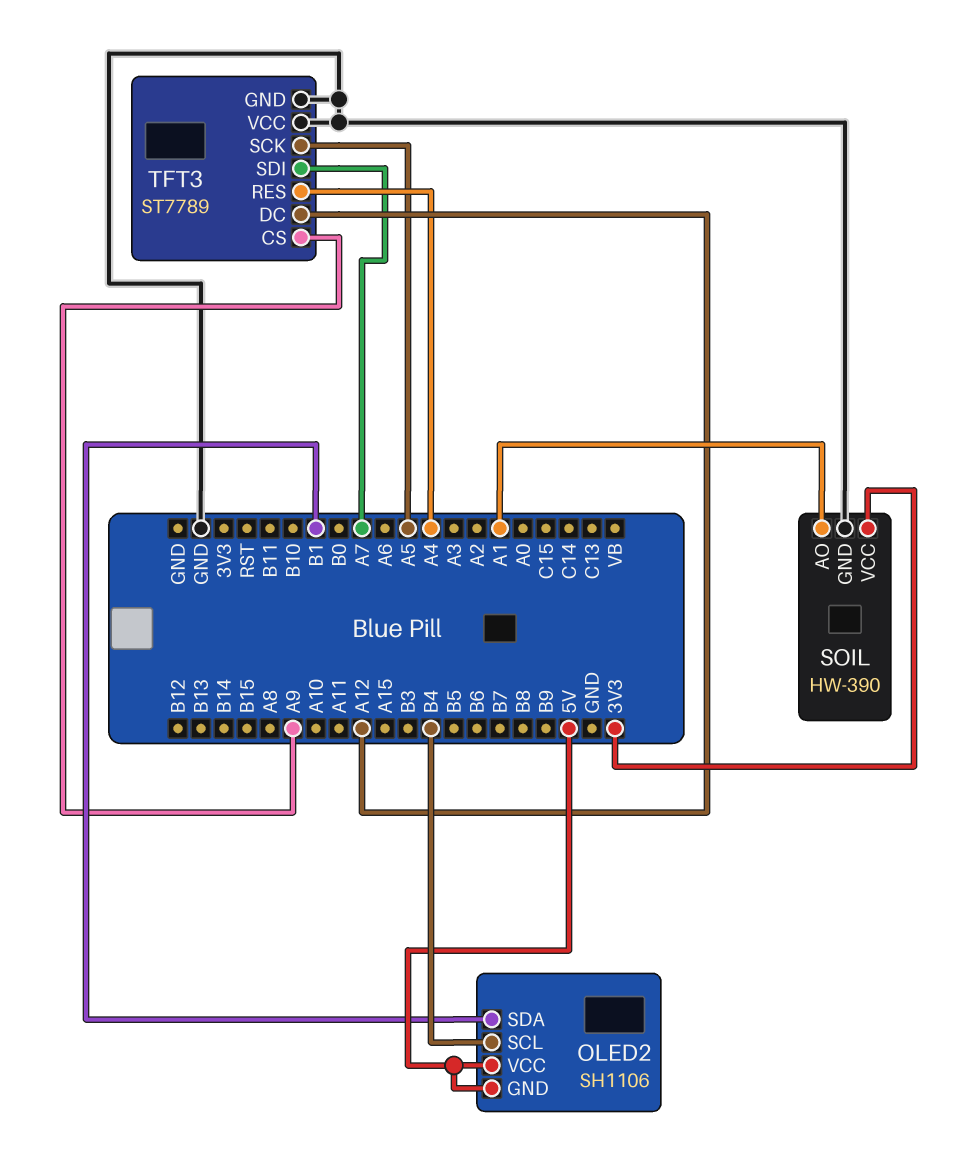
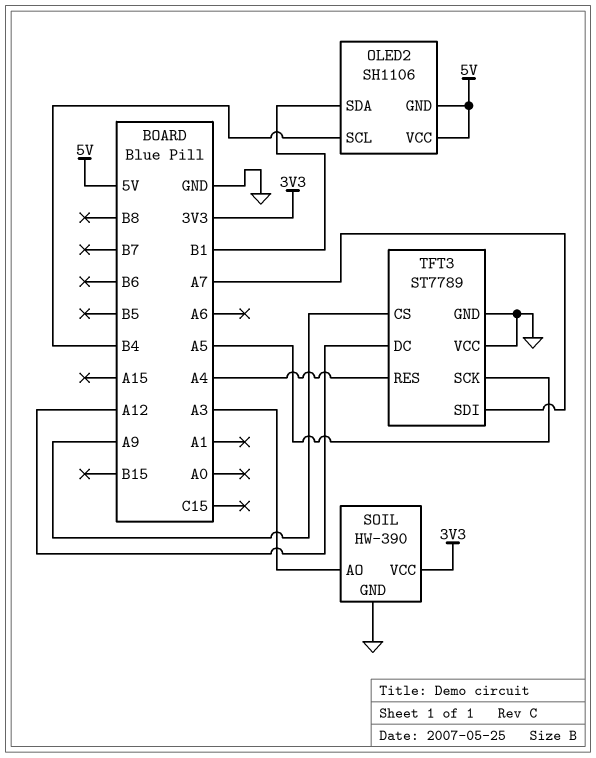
SOIL pin AO: A1 -> A3

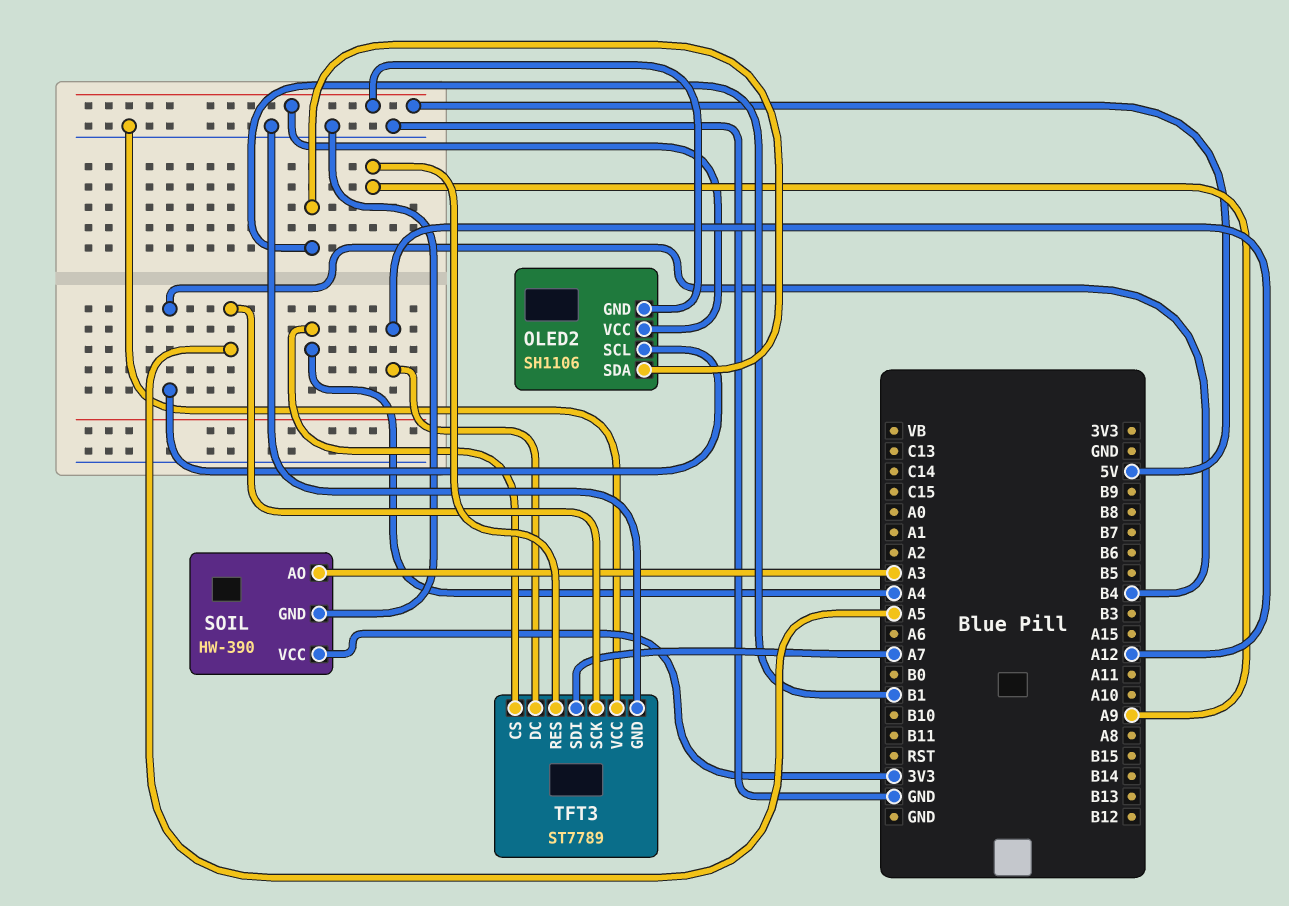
TFT3 pin CS: A9 -> A4
TFT3 pin RES: A4 -> A9

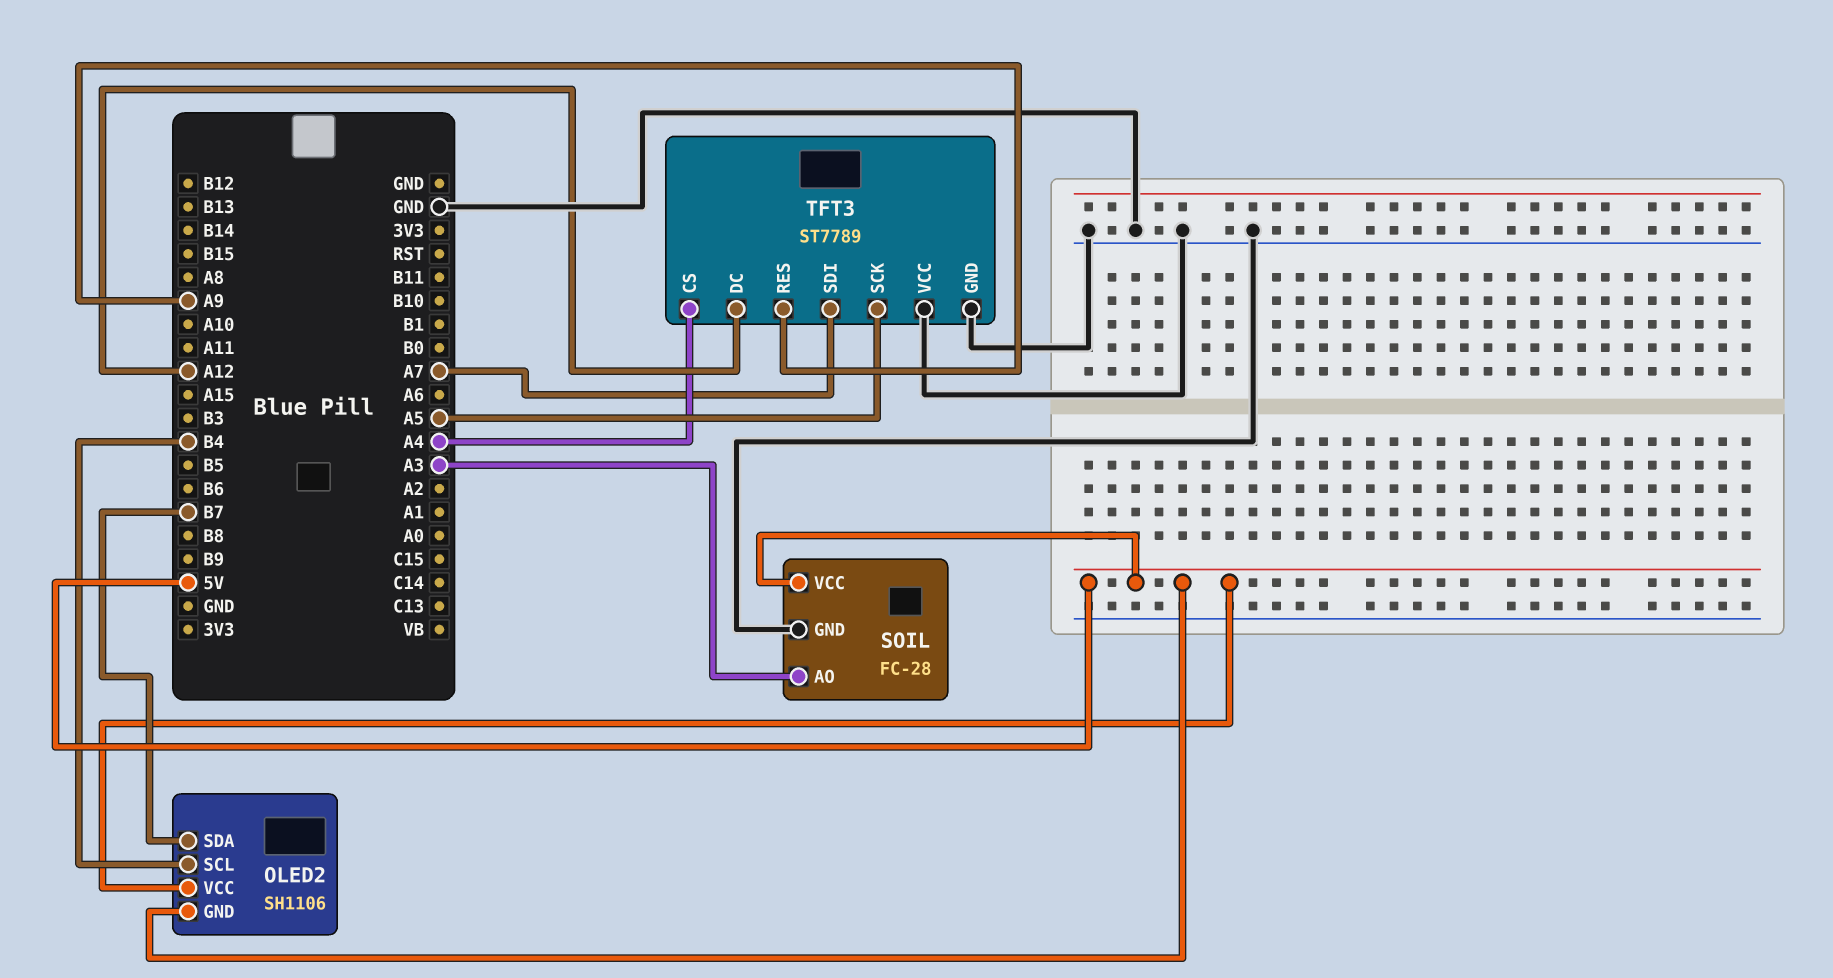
OLED2 pin SDA: B1 -> B7
SOIL: HW-390 -> FC-28
SOIL pin VCC: 3V3 -> 5V

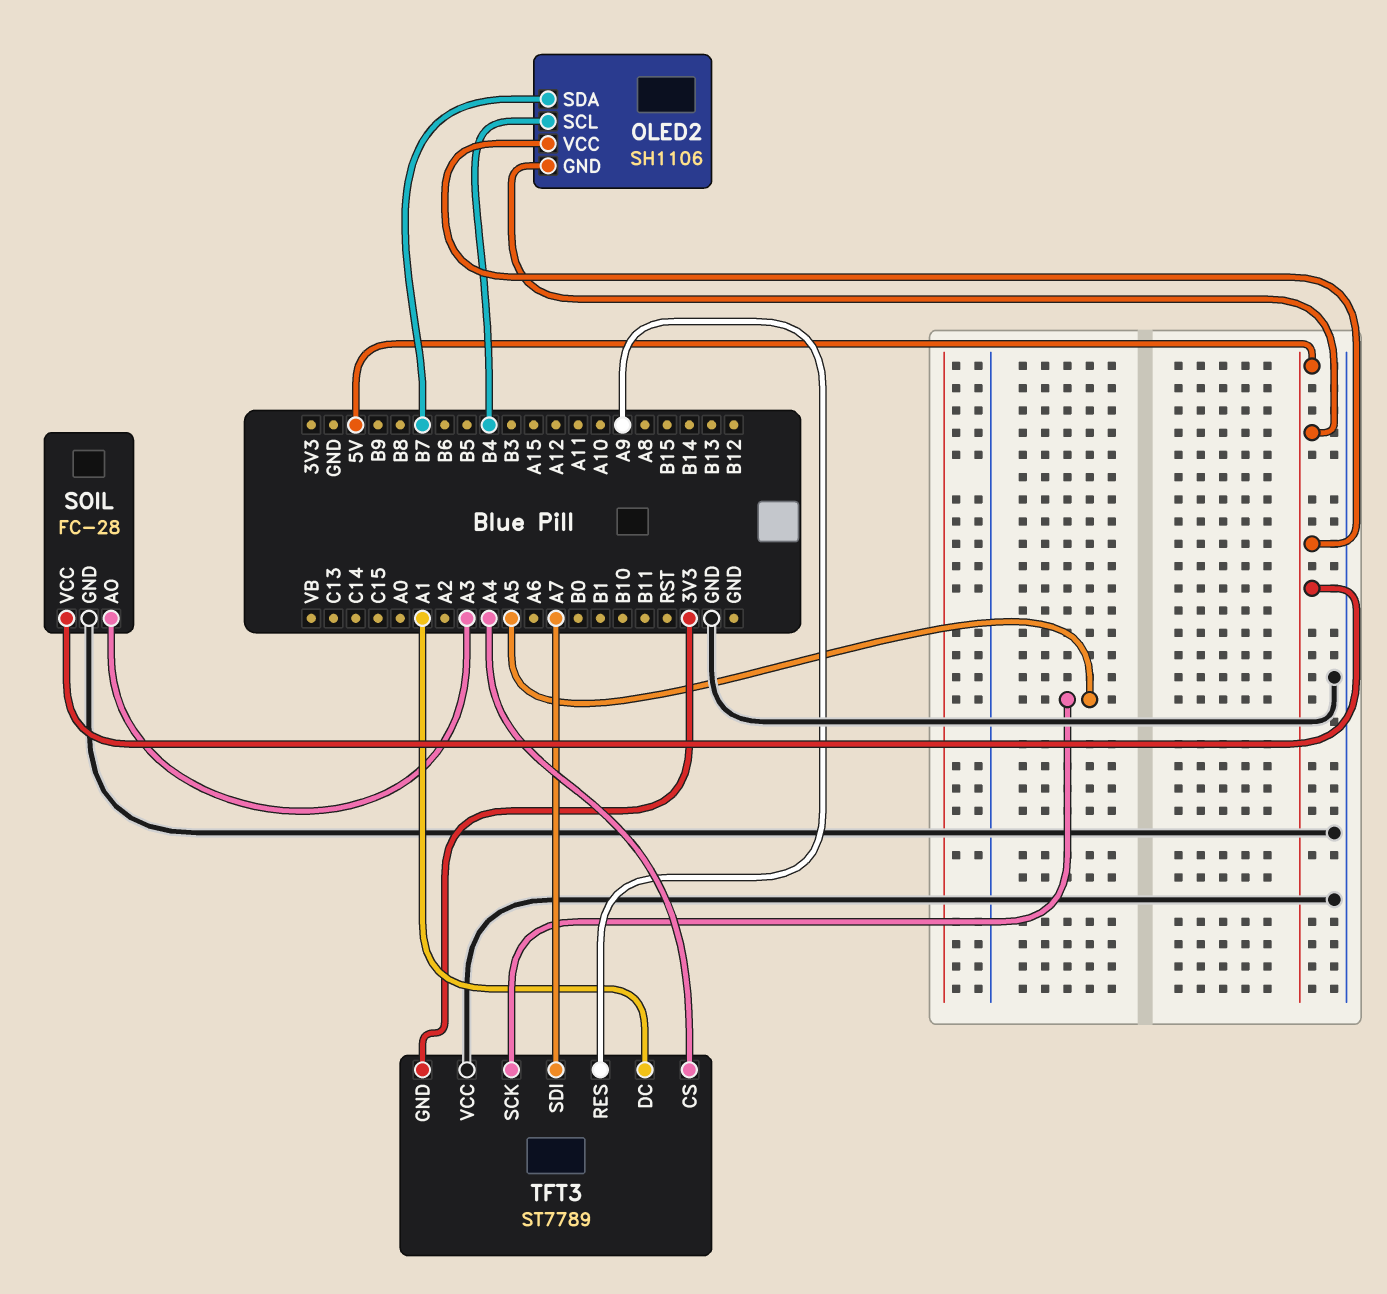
TFT3 pin DC: A12 -> A1
TFT3 pin GND: GND -> 3V3

